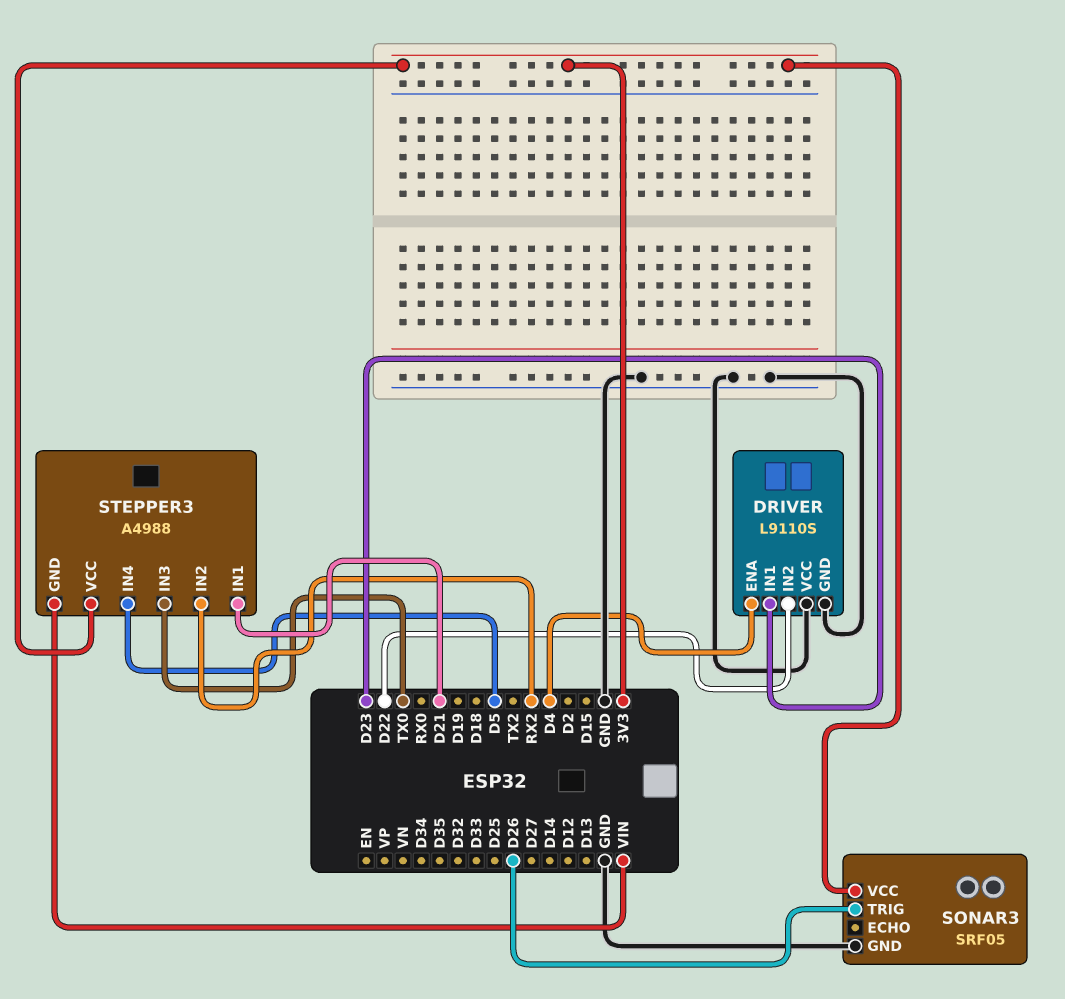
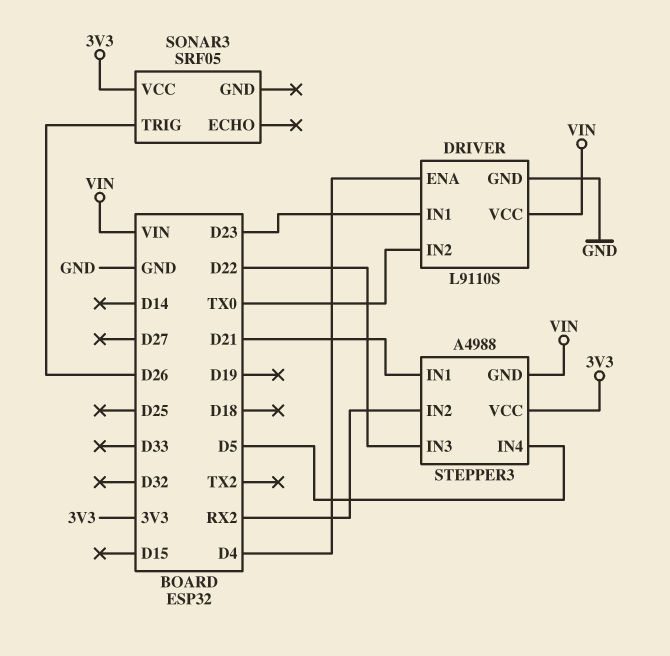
DRIVER pin IN2: D22 -> TX0
DRIVER pin VCC: GND -> VIN
SONAR3 pin GND: GND -> none
STEPPER3 pin IN3: TX0 -> D22

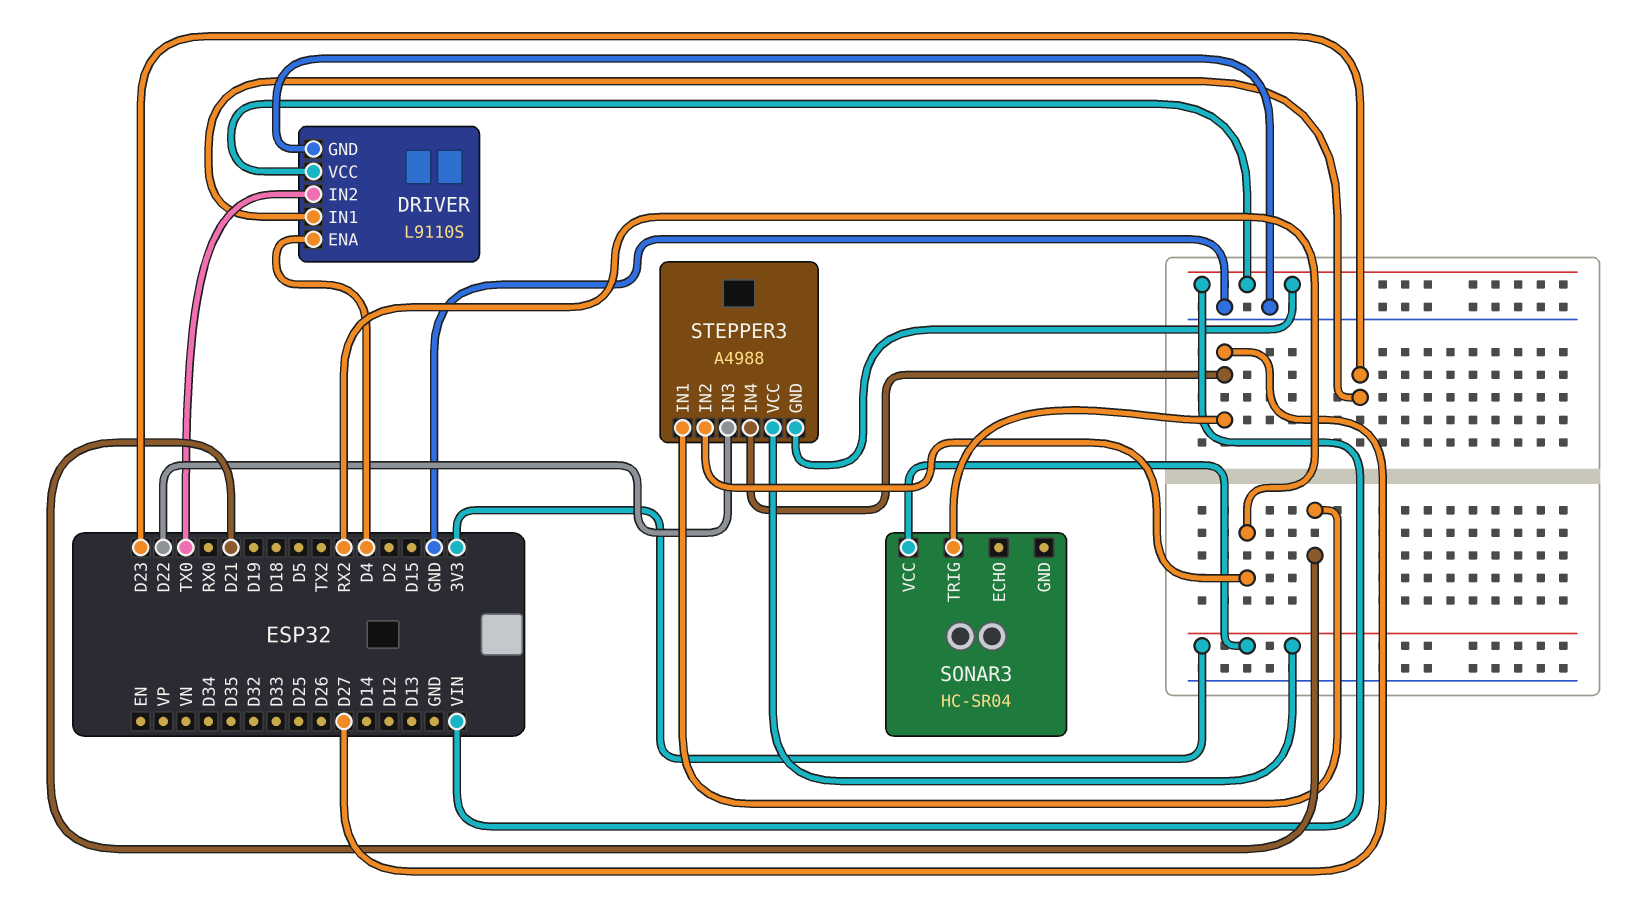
SONAR3: SRF05 -> HC-SR04
SONAR3 pin TRIG: D26 -> D27
STEPPER3 pin IN4: D5 -> D27

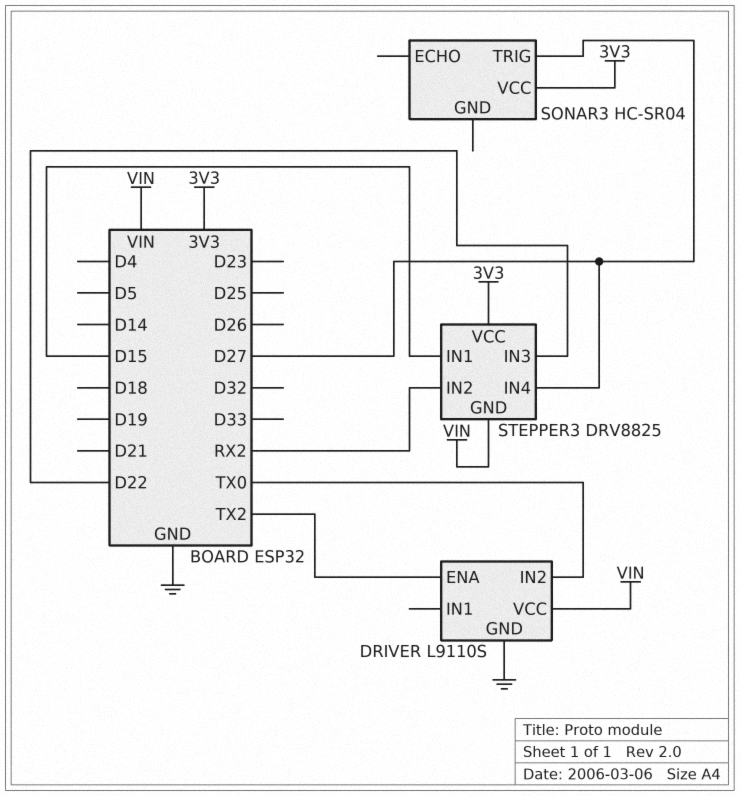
DRIVER pin ENA: D4 -> TX2
DRIVER pin IN1: D23 -> none
STEPPER3: A4988 -> DRV8825
STEPPER3 pin IN1: D21 -> D15

